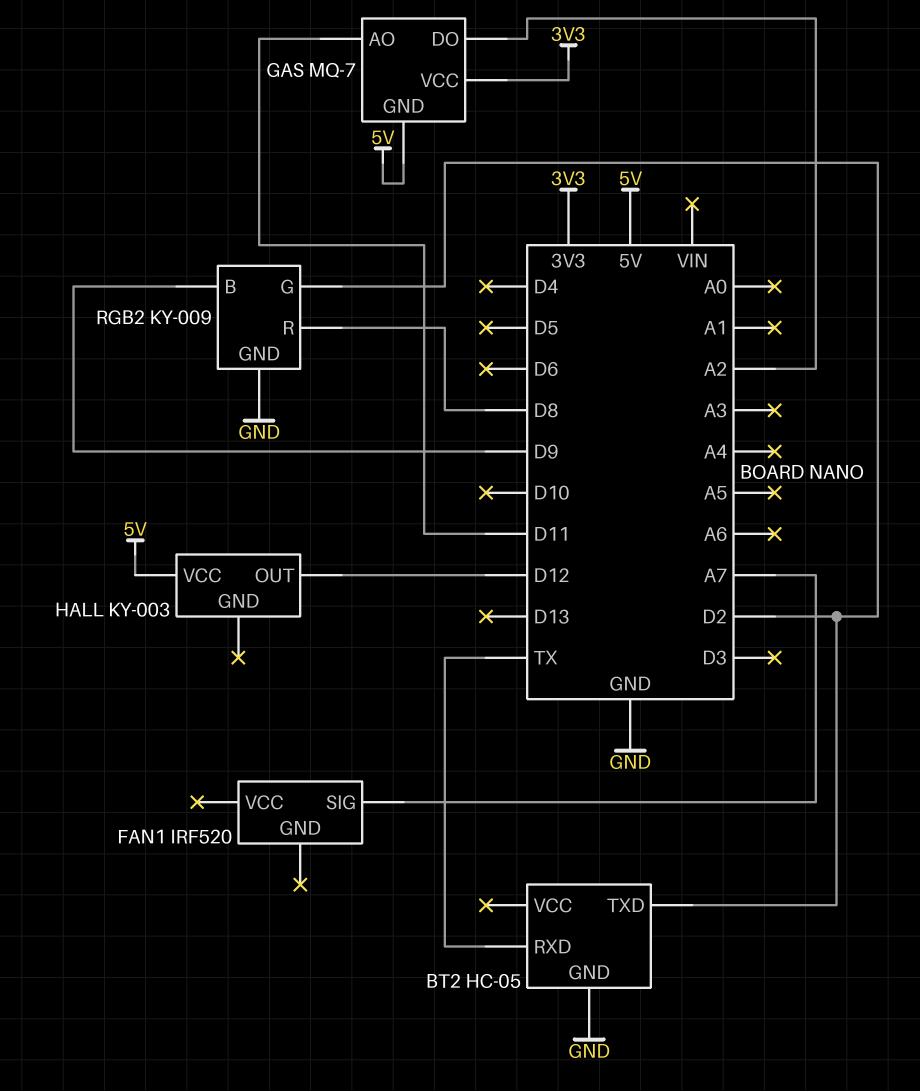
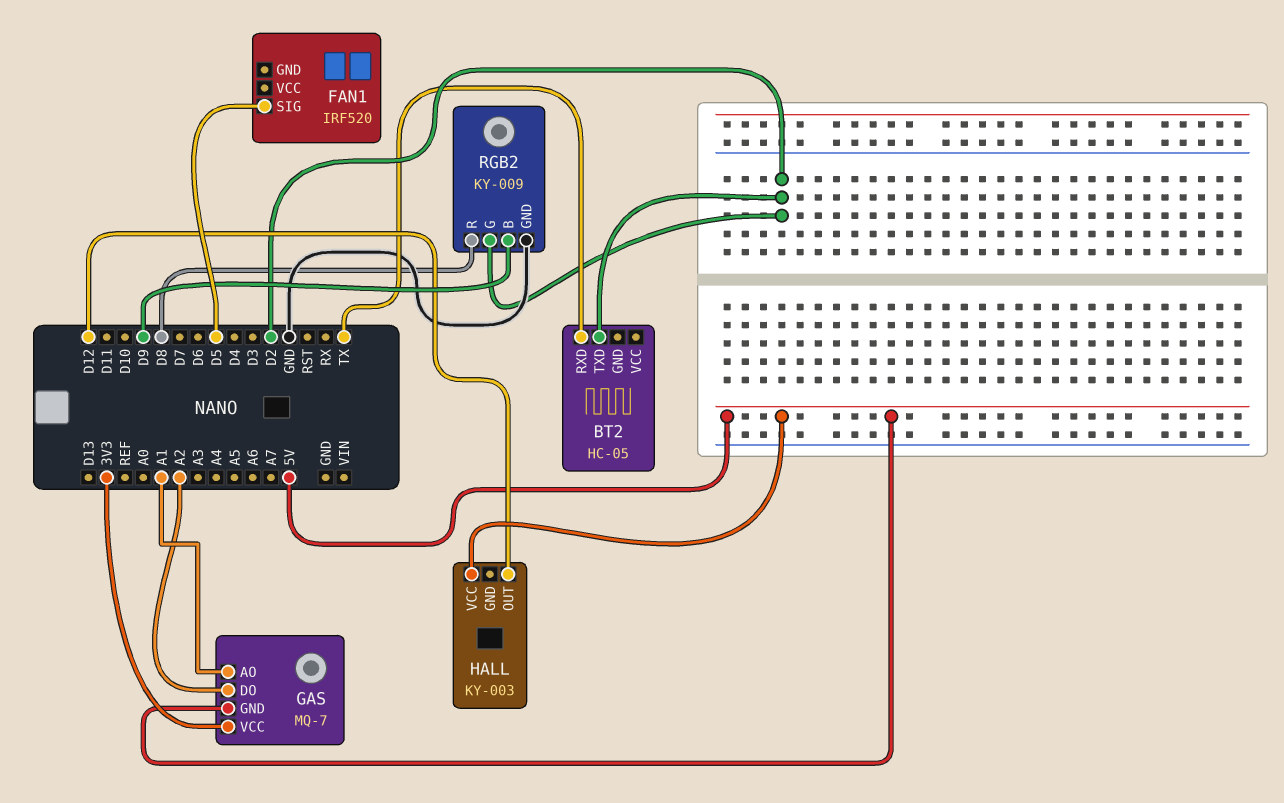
BT2 pin GND: GND -> none
FAN1 pin SIG: A7 -> D5
GAS pin AO: D11 -> A1

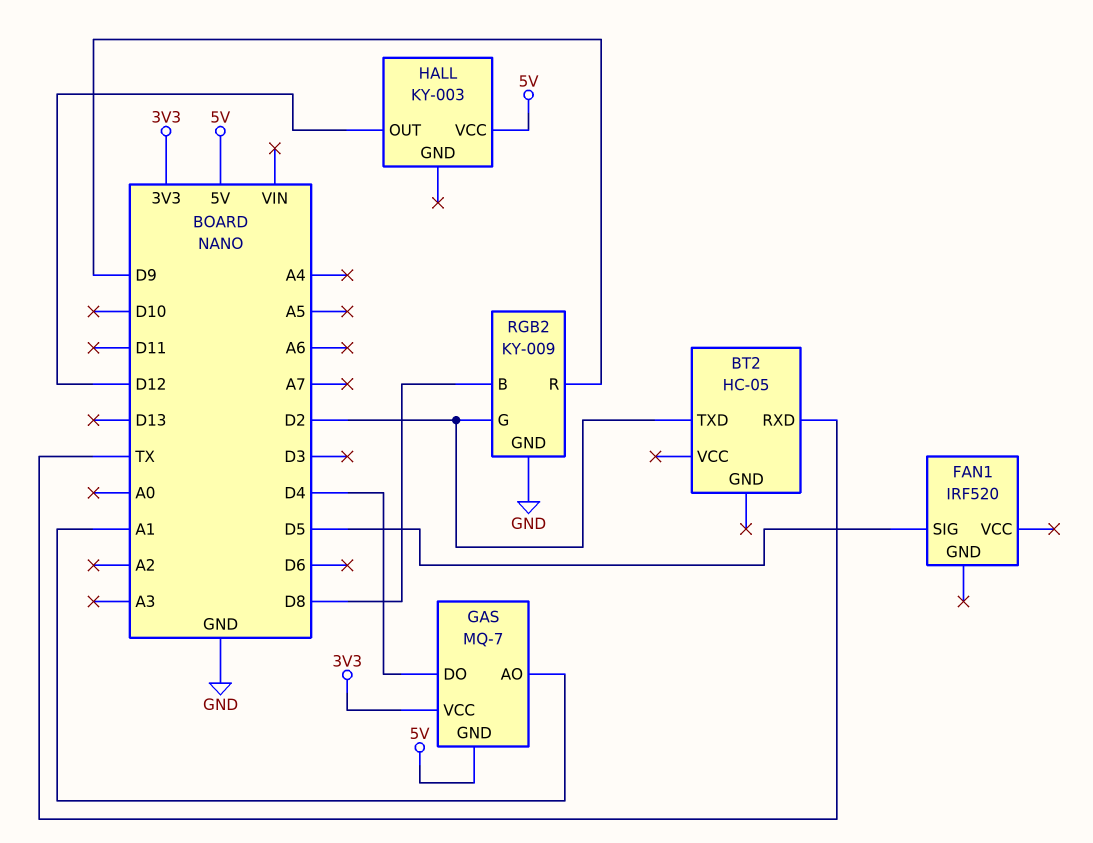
GAS pin DO: A2 -> D4
RGB2 pin B: D9 -> D8
RGB2 pin R: D8 -> D9

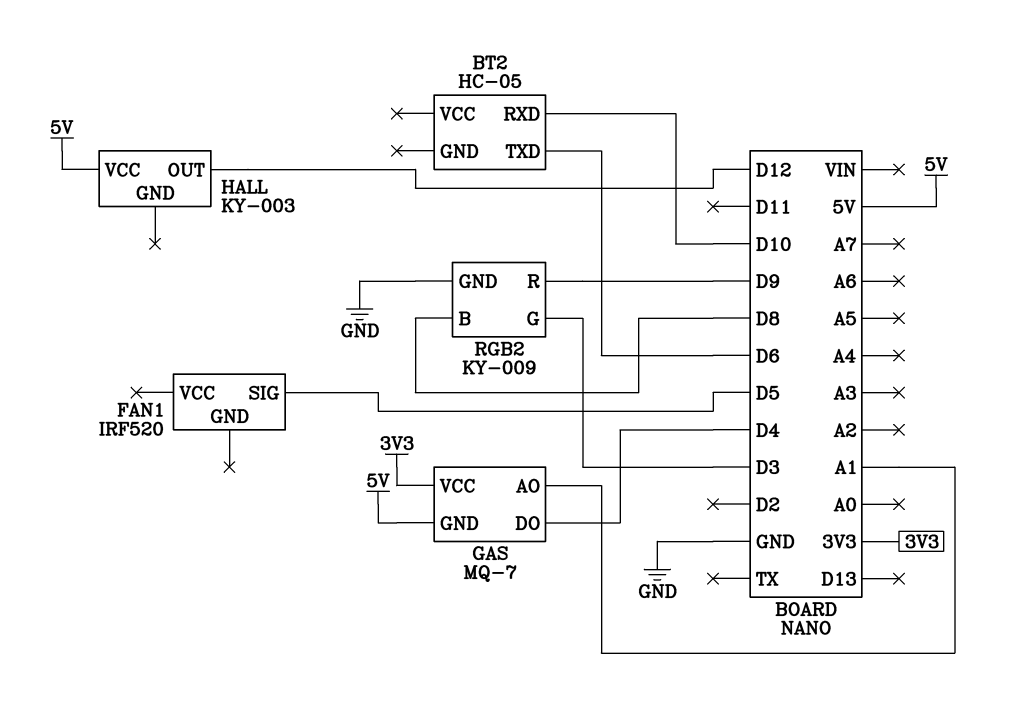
BT2 pin RXD: TX -> D10
BT2 pin TXD: D2 -> D6
RGB2 pin G: D2 -> D3

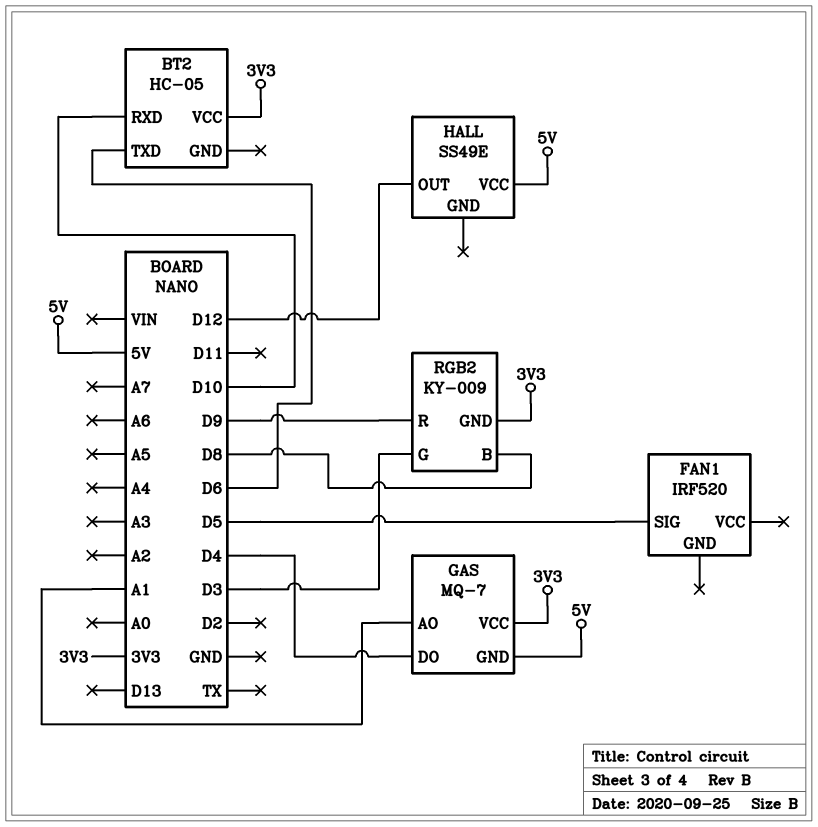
BT2 pin VCC: none -> 3V3
HALL: KY-003 -> SS49E
RGB2 pin GND: GND -> 3V3

